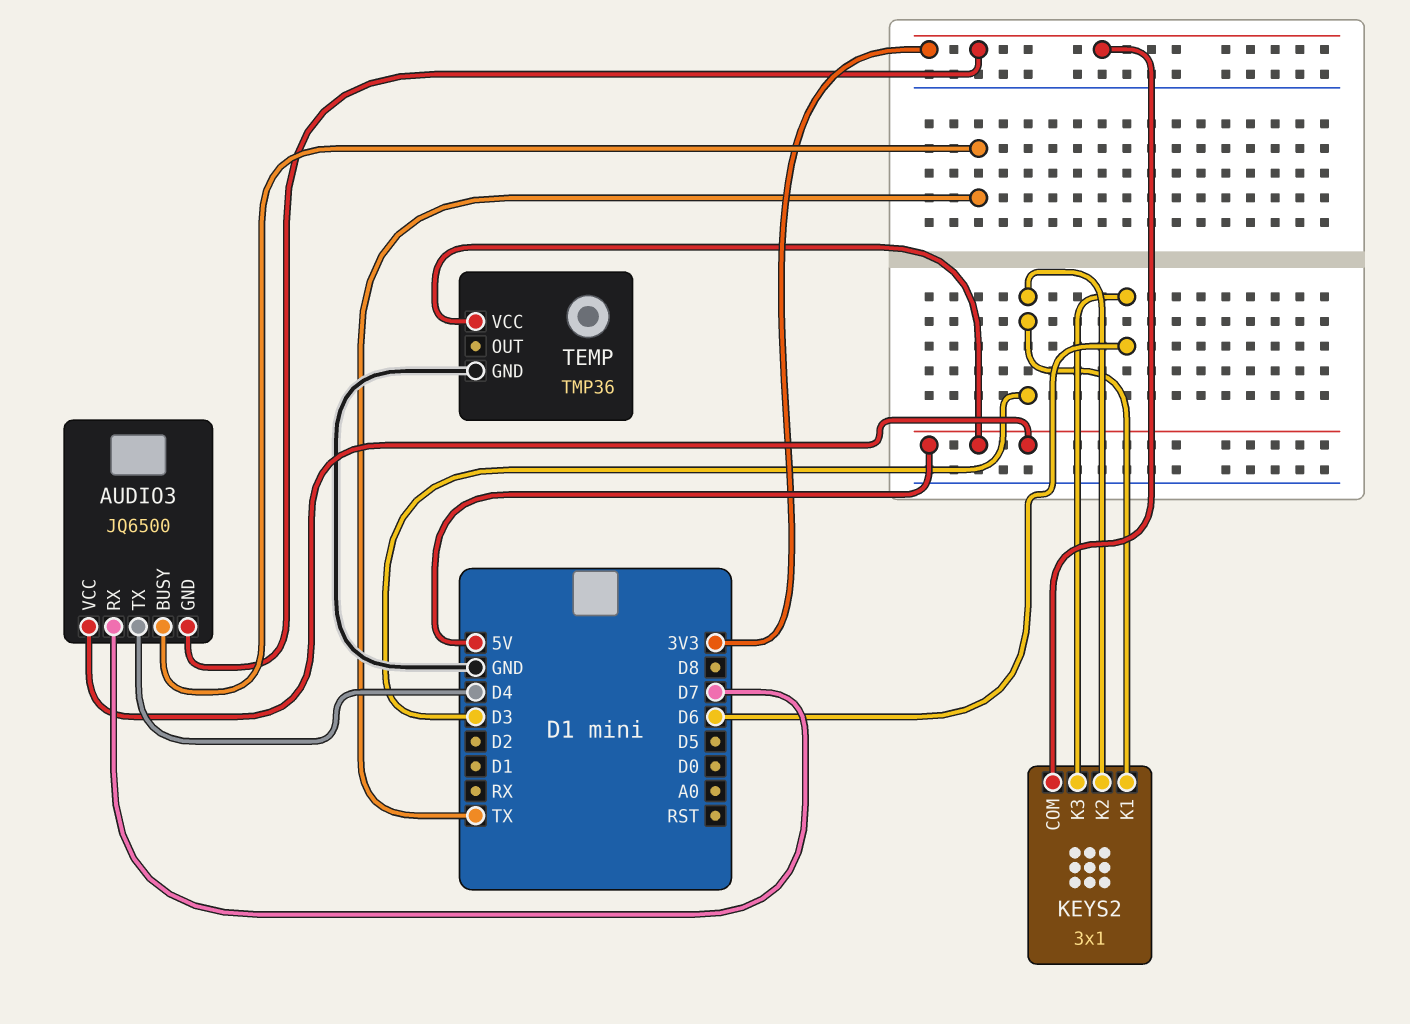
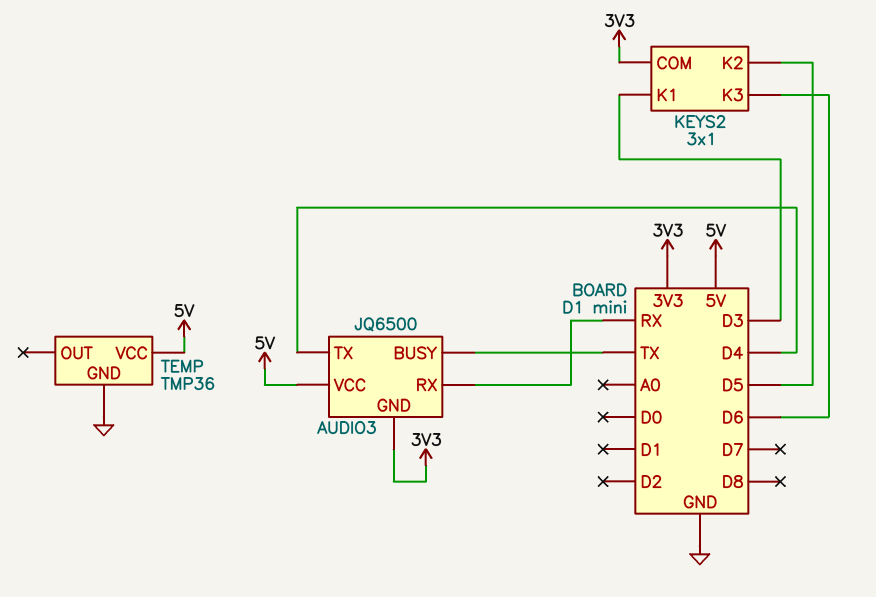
AUDIO3 pin RX: D7 -> RX
KEYS2 pin K2: D3 -> D5

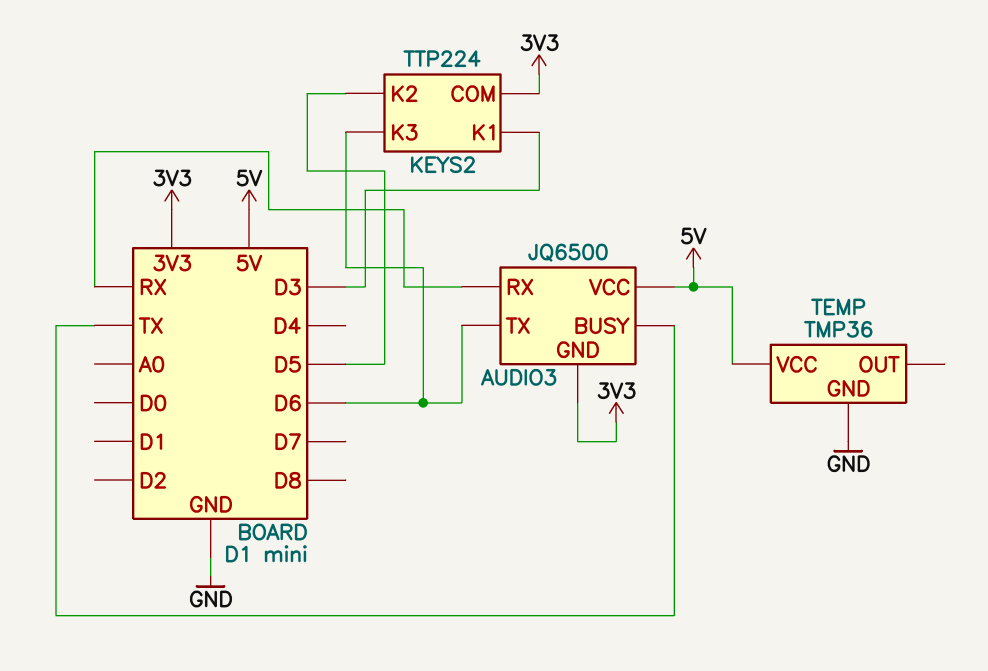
AUDIO3 pin TX: D4 -> D6
KEYS2: 3x1 -> TTP224

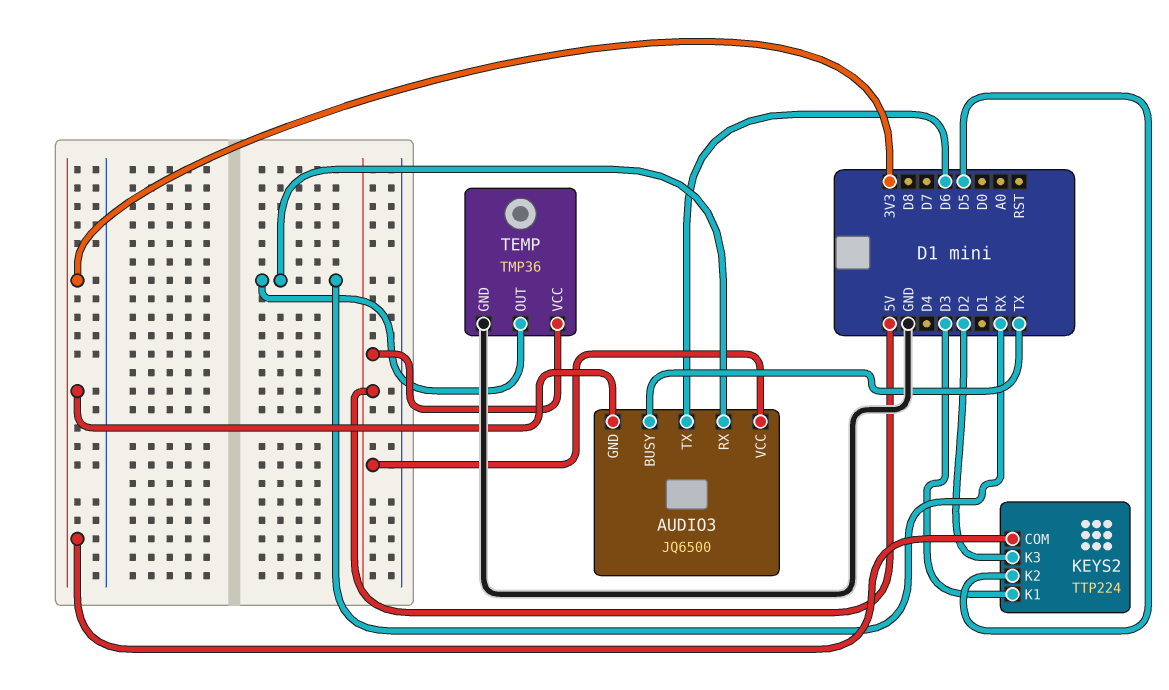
KEYS2 pin K3: D6 -> D2
TEMP pin OUT: none -> RX

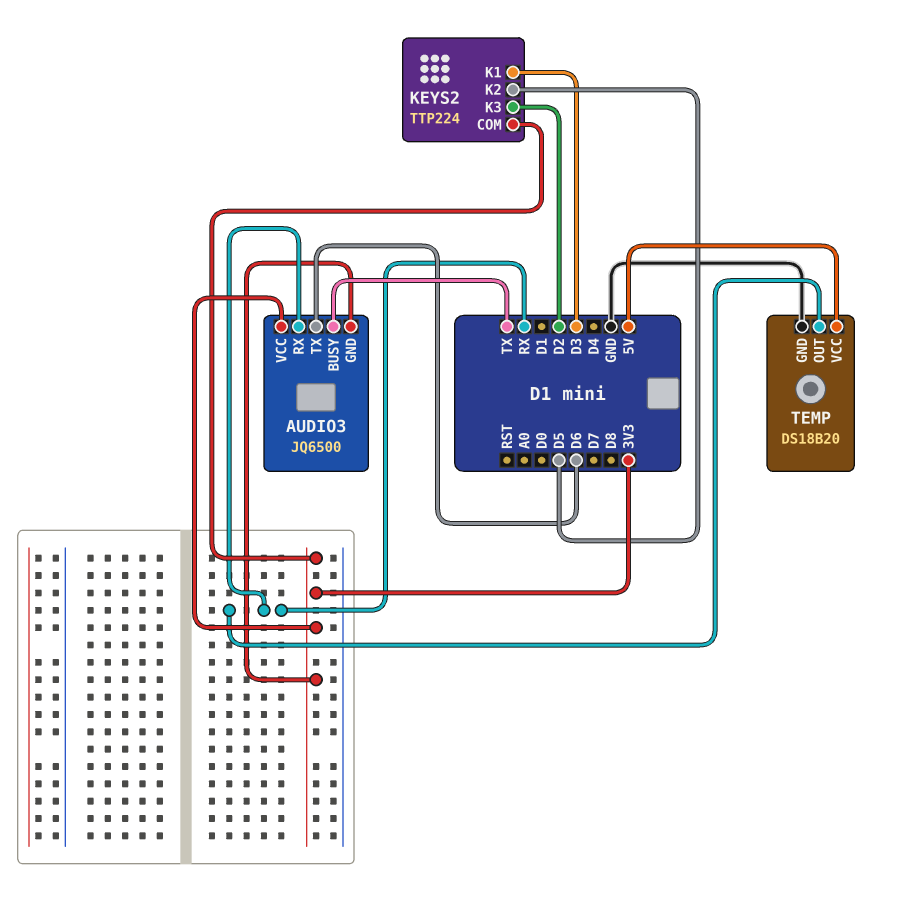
AUDIO3 pin VCC: 5V -> 3V3
TEMP: TMP36 -> DS18B20

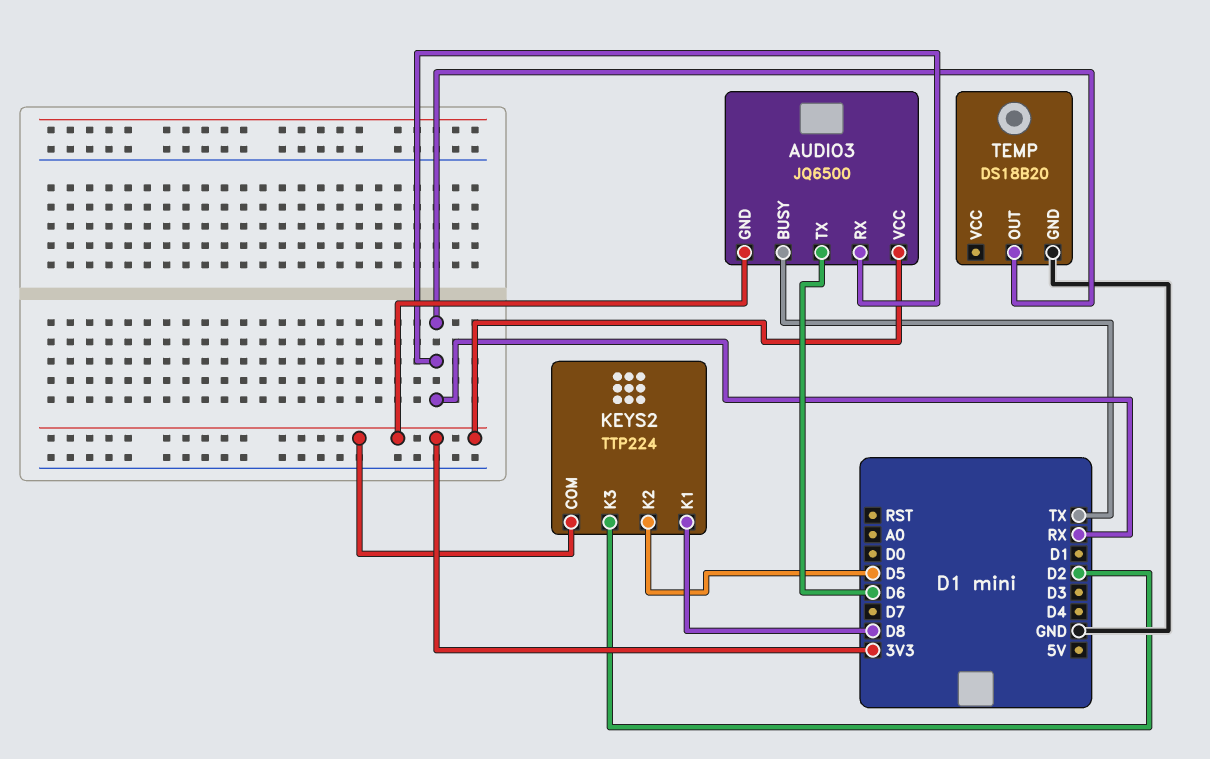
KEYS2 pin K1: D3 -> D8
TEMP pin VCC: 5V -> none

